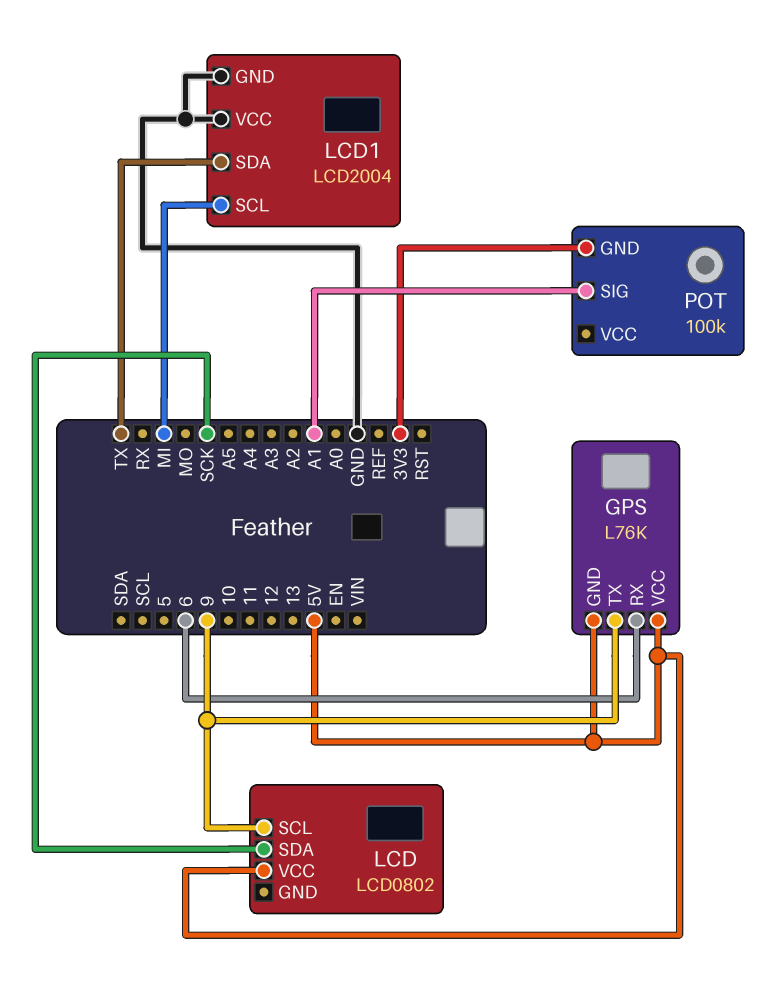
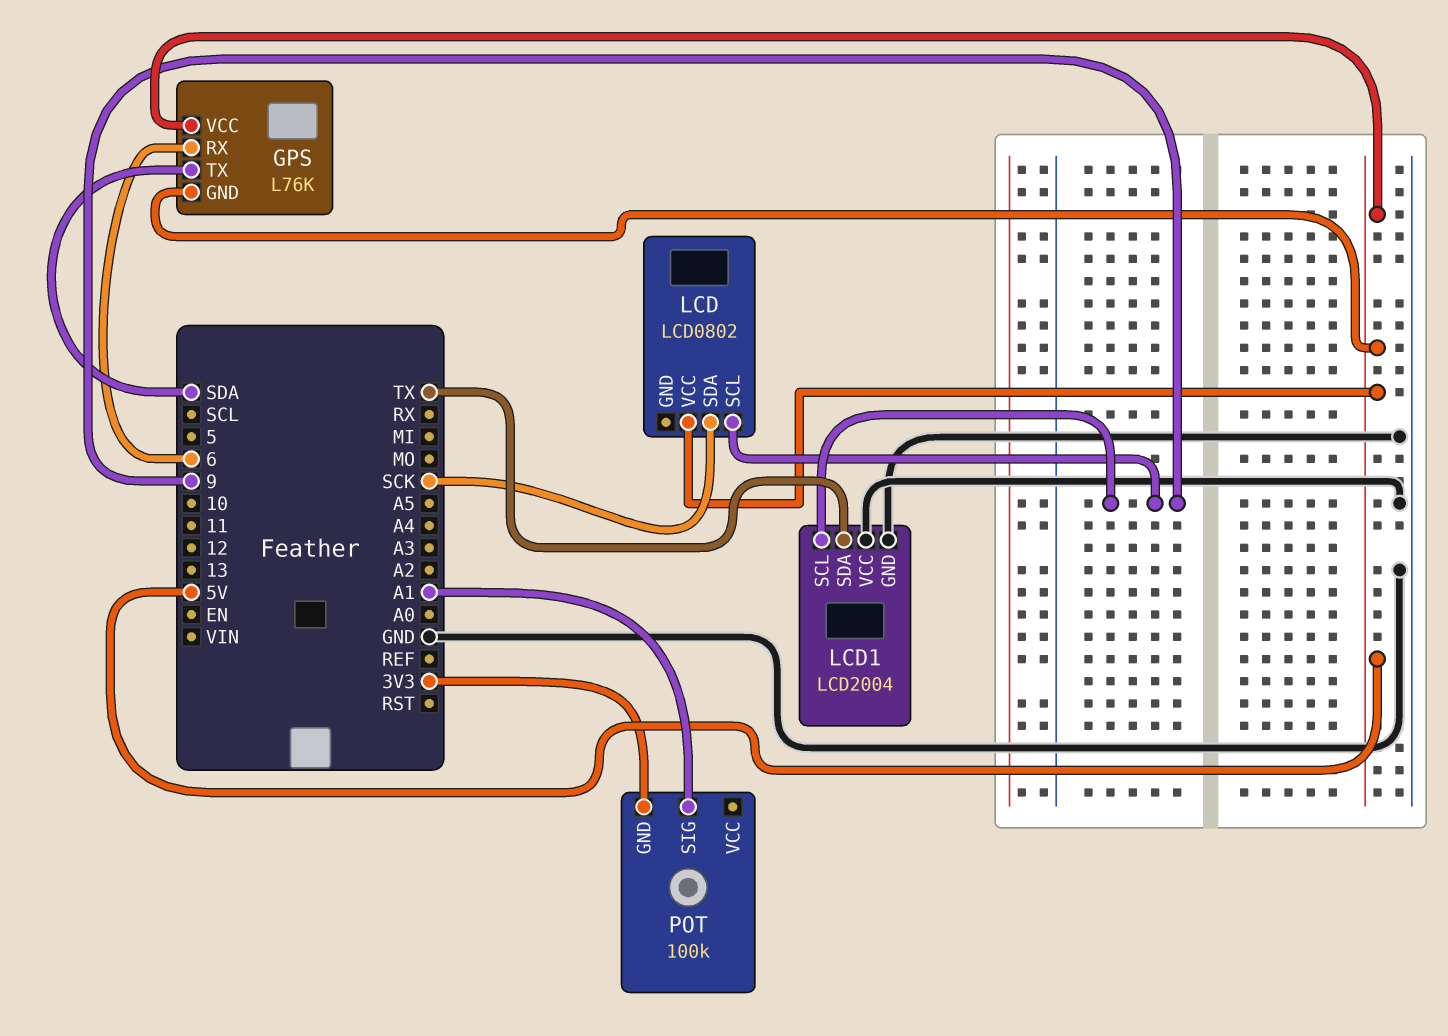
GPS pin TX: 9 -> SDA
LCD1 pin SCL: MI -> 9

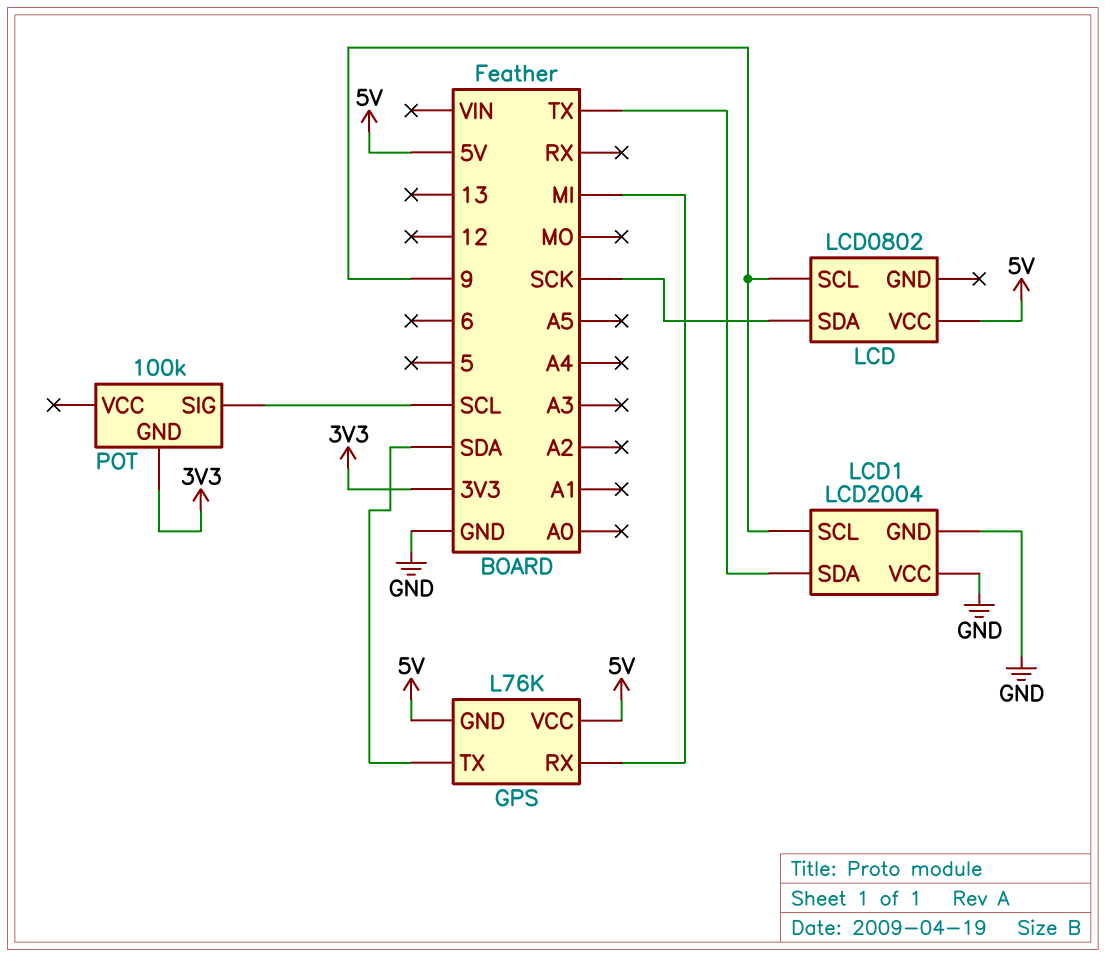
GPS pin RX: 6 -> MI
POT pin SIG: A1 -> SCL

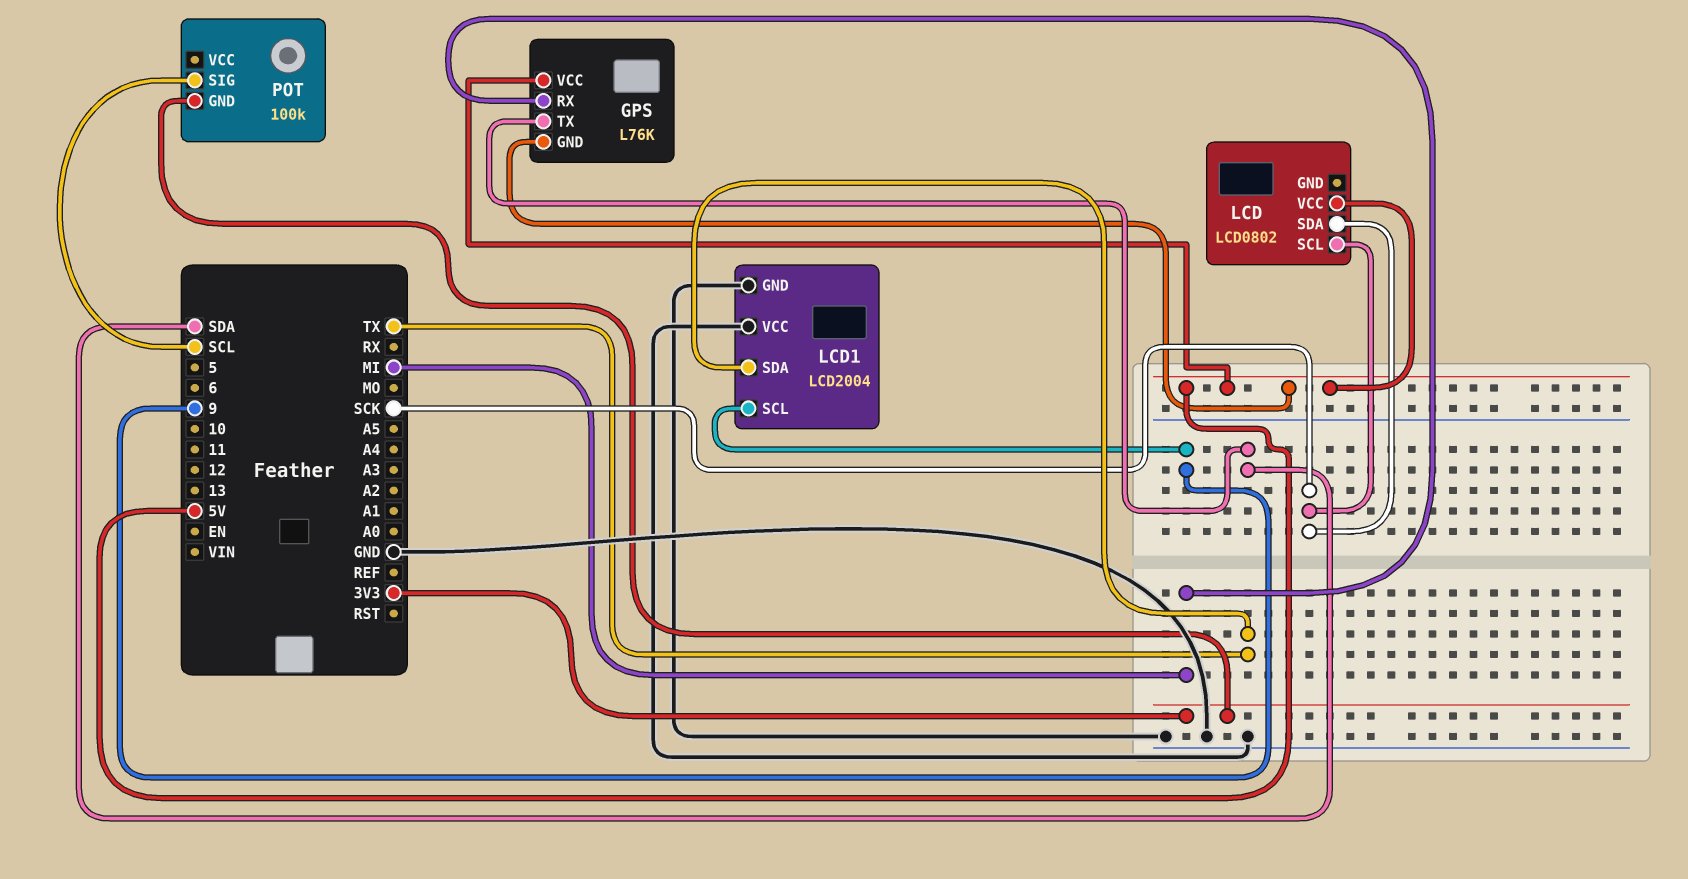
LCD pin SCL: 9 -> SCK

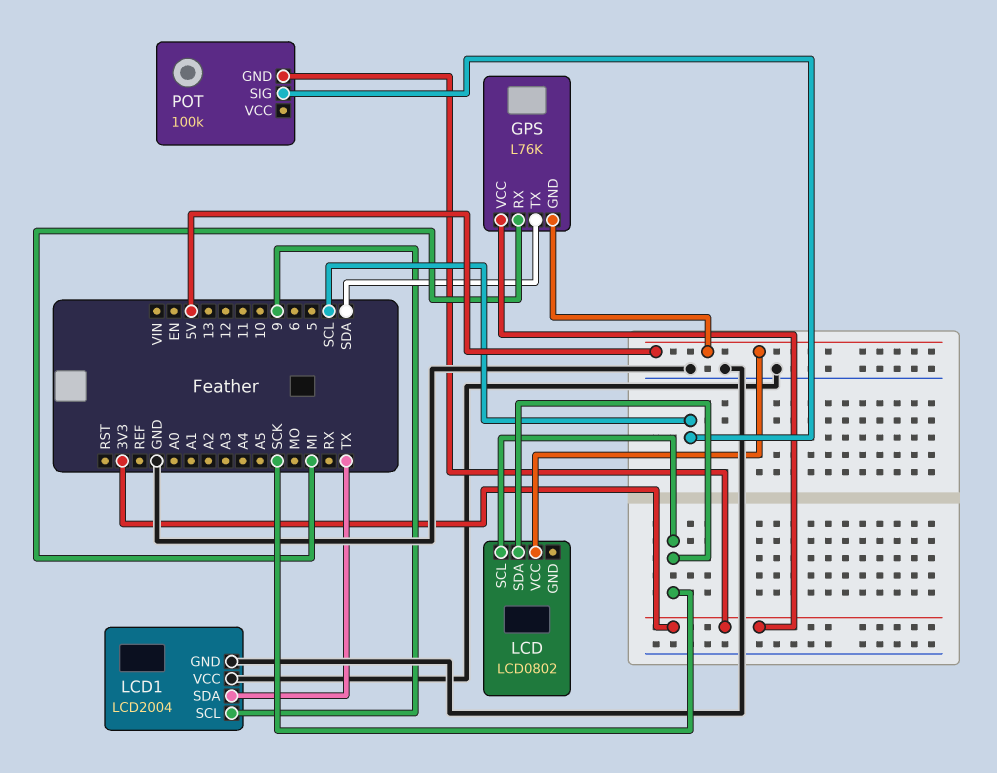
GPS pin VCC: 5V -> 3V3

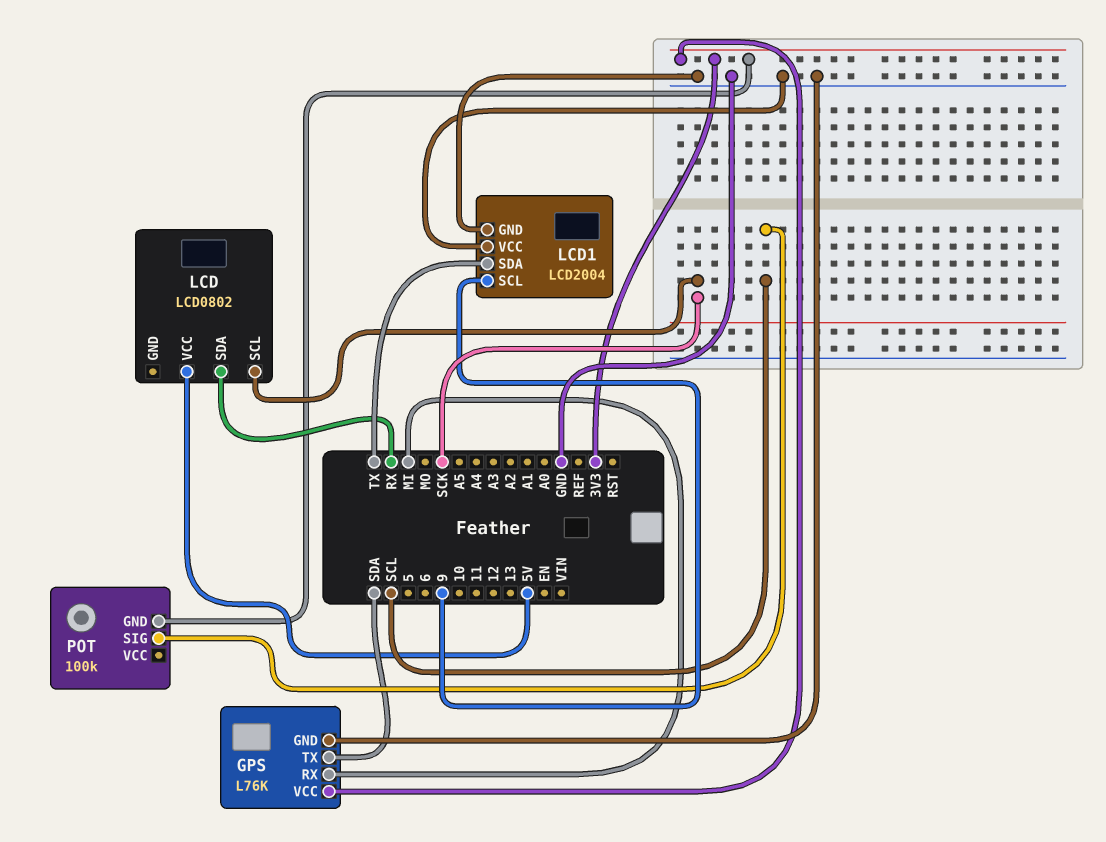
GPS pin GND: 5V -> GND
LCD pin SDA: SCK -> RX

